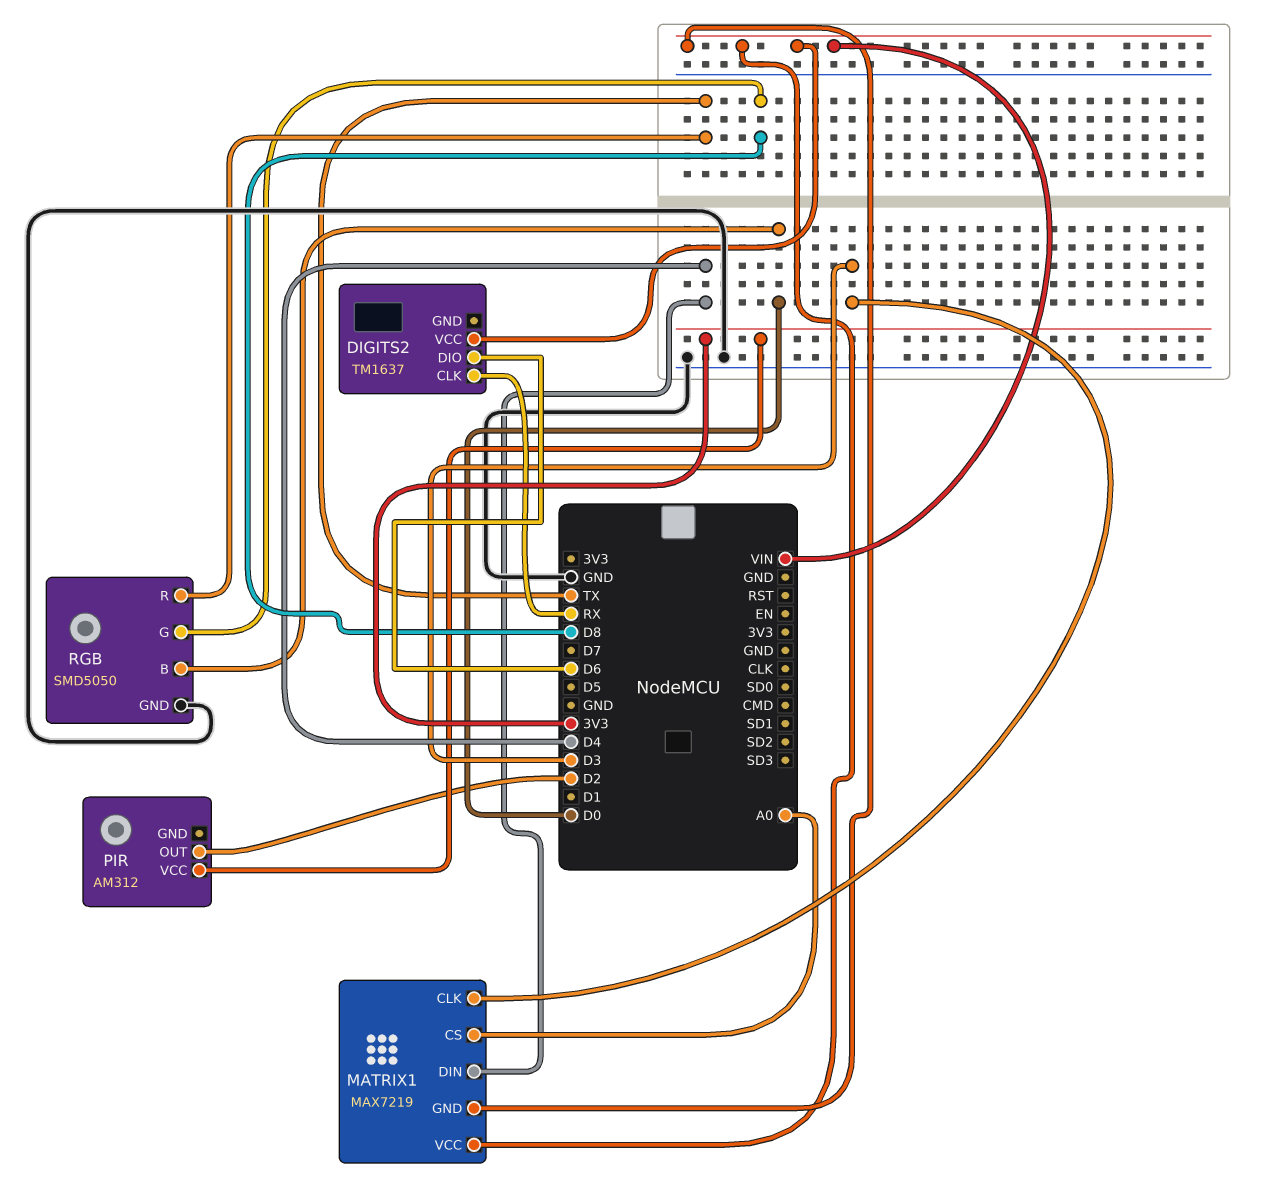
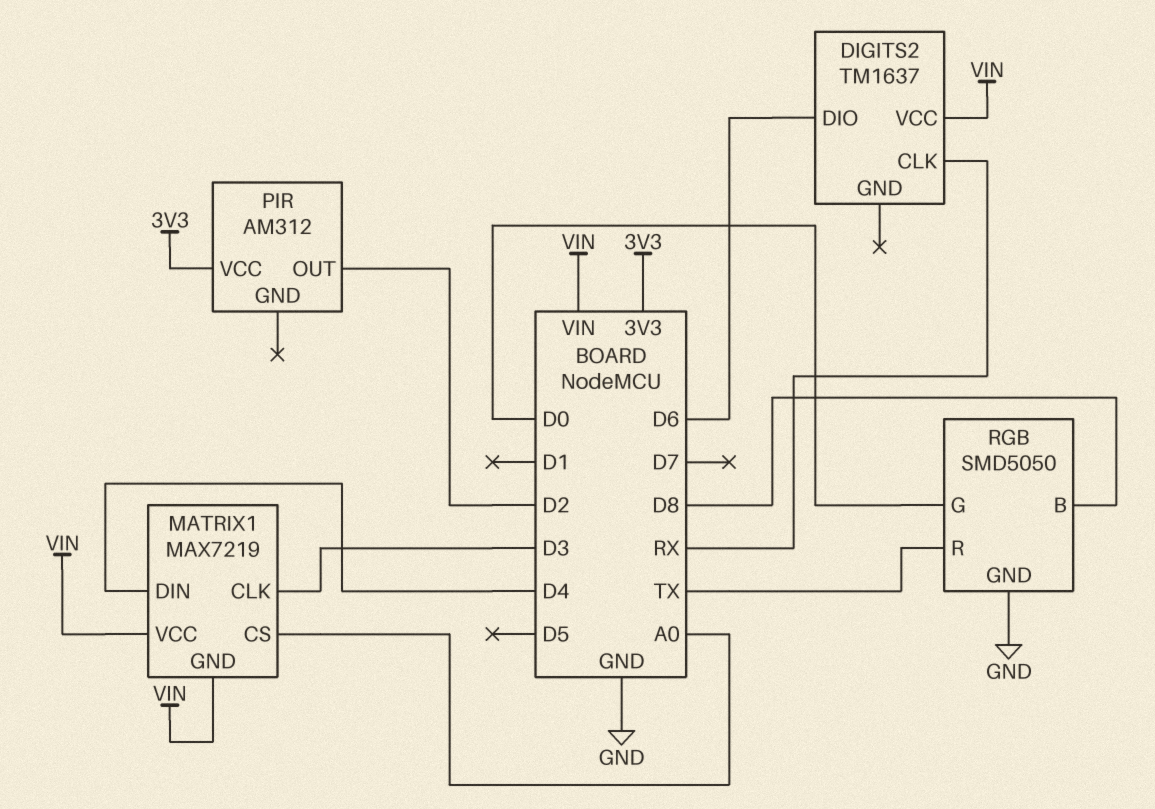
RGB pin B: D0 -> D8
RGB pin G: D8 -> D0

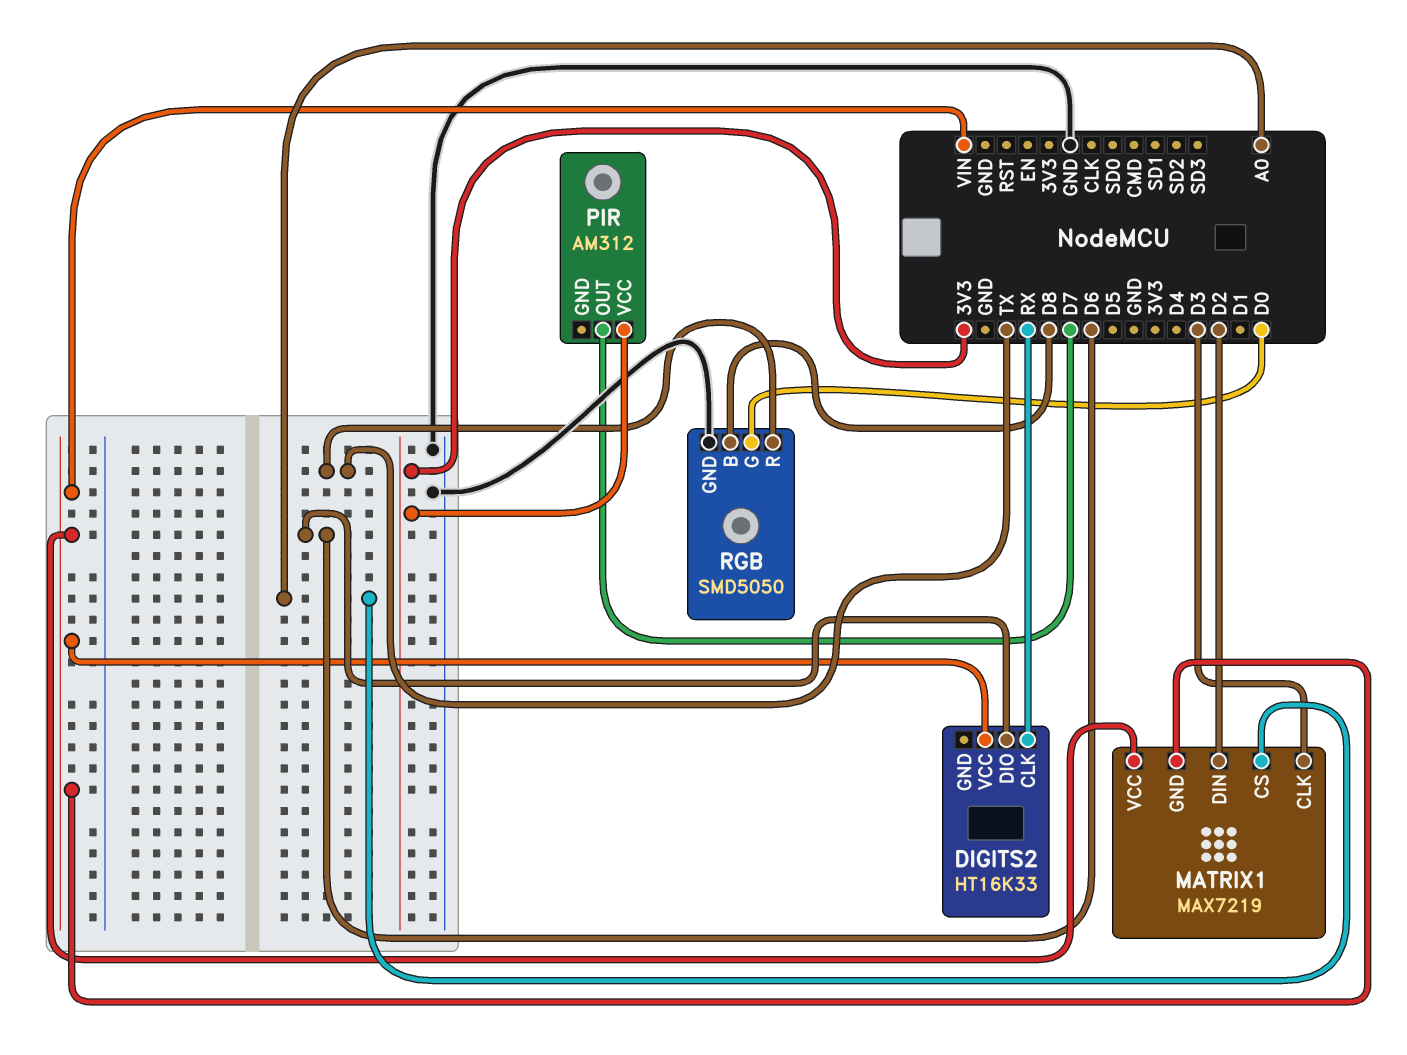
DIGITS2: TM1637 -> HT16K33
MATRIX1 pin DIN: D4 -> D2
PIR pin OUT: D2 -> D7

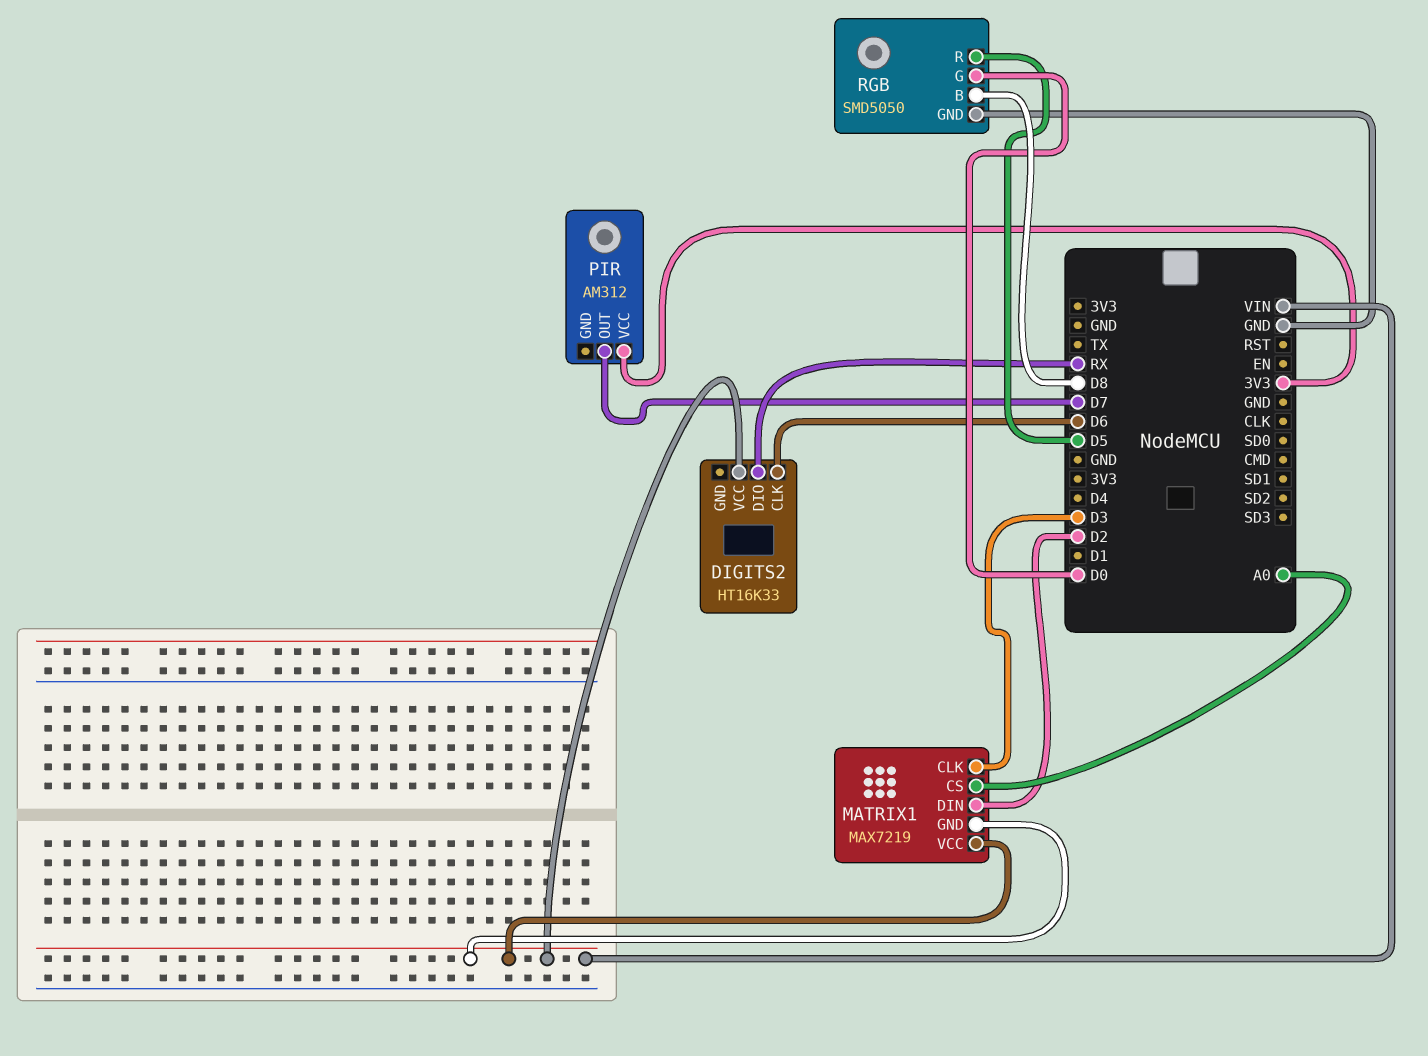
DIGITS2 pin CLK: RX -> D6
DIGITS2 pin DIO: D6 -> RX
RGB pin R: TX -> D5

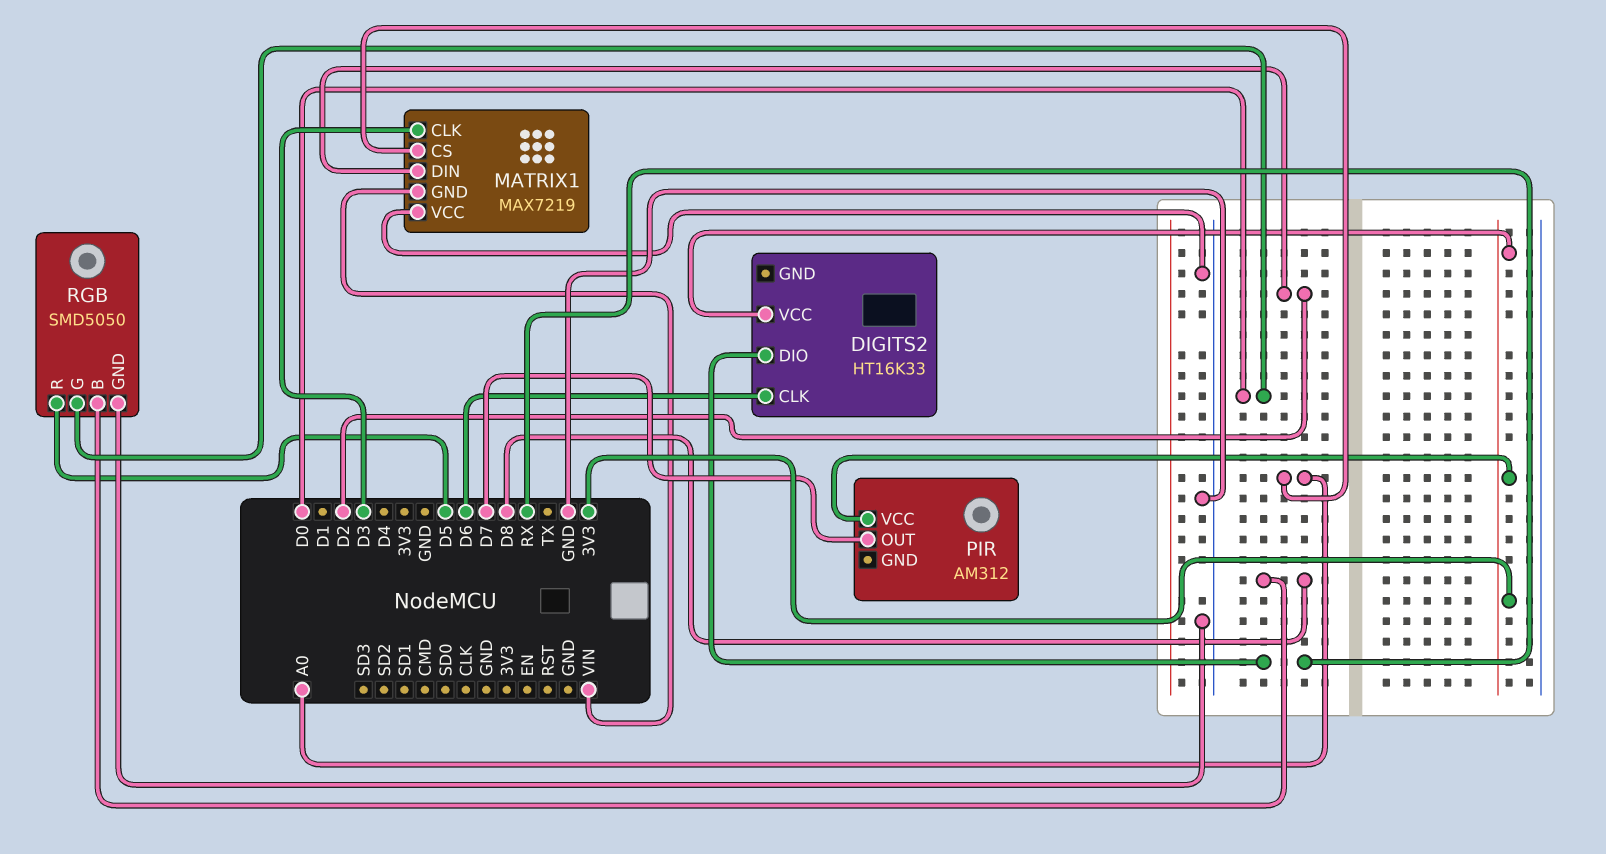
DIGITS2 pin VCC: VIN -> 3V3
MATRIX1 pin VCC: VIN -> GND

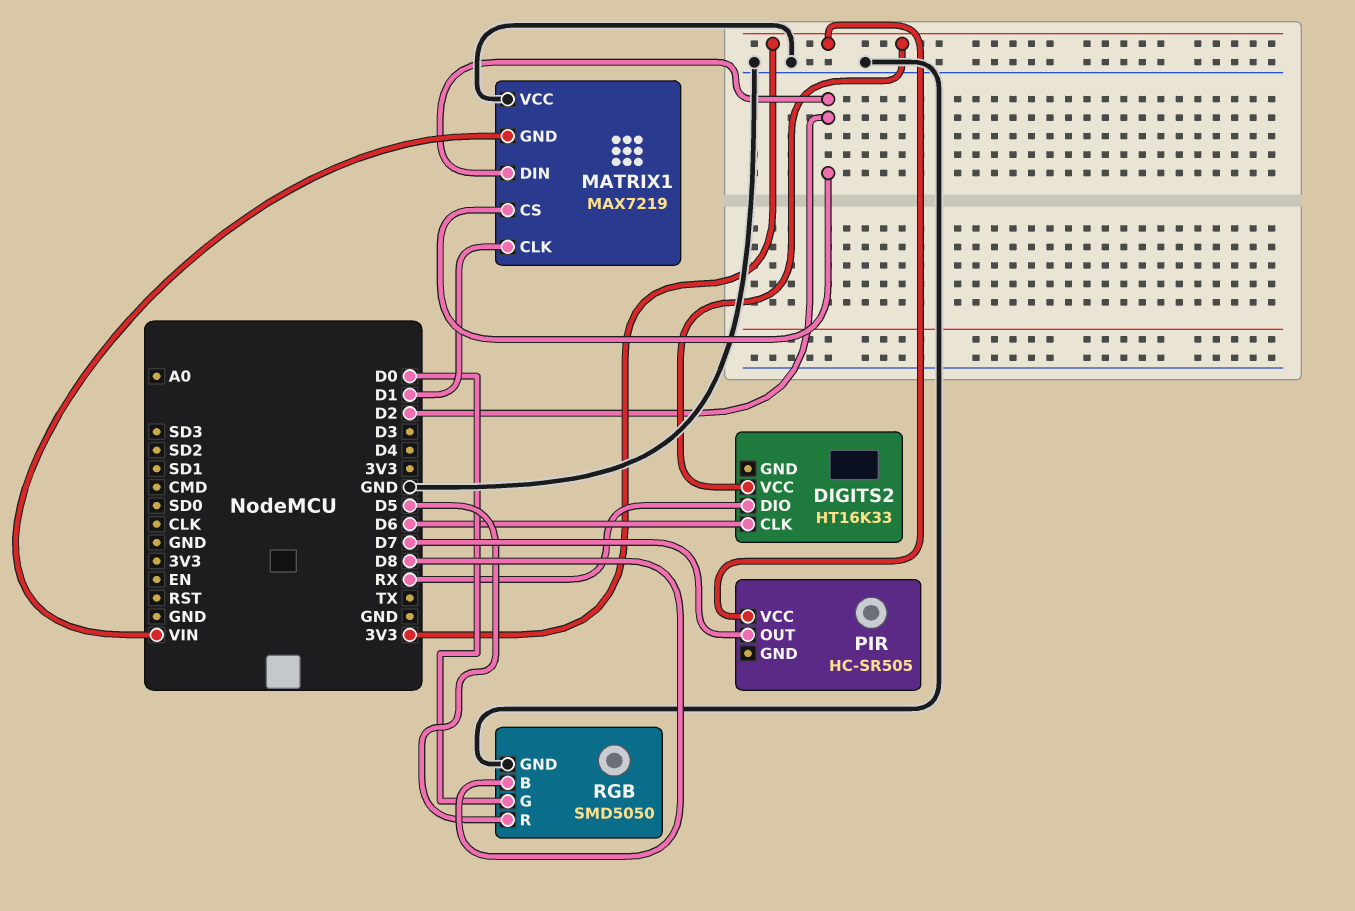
MATRIX1 pin CLK: D3 -> D1
MATRIX1 pin CS: A0 -> D2
PIR: AM312 -> HC-SR505

